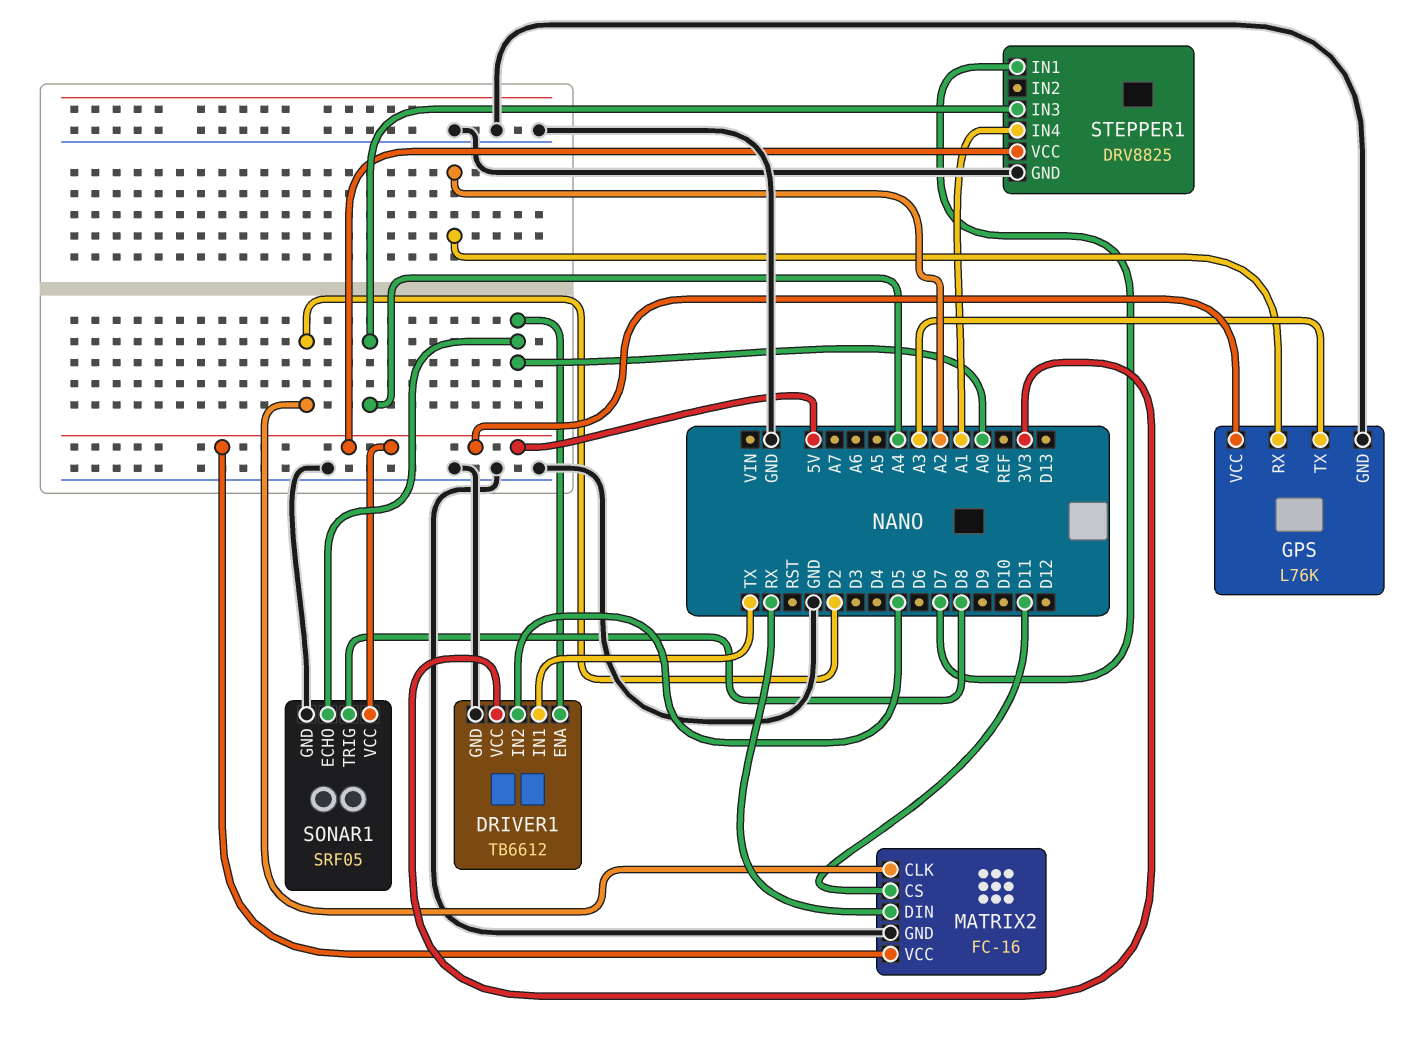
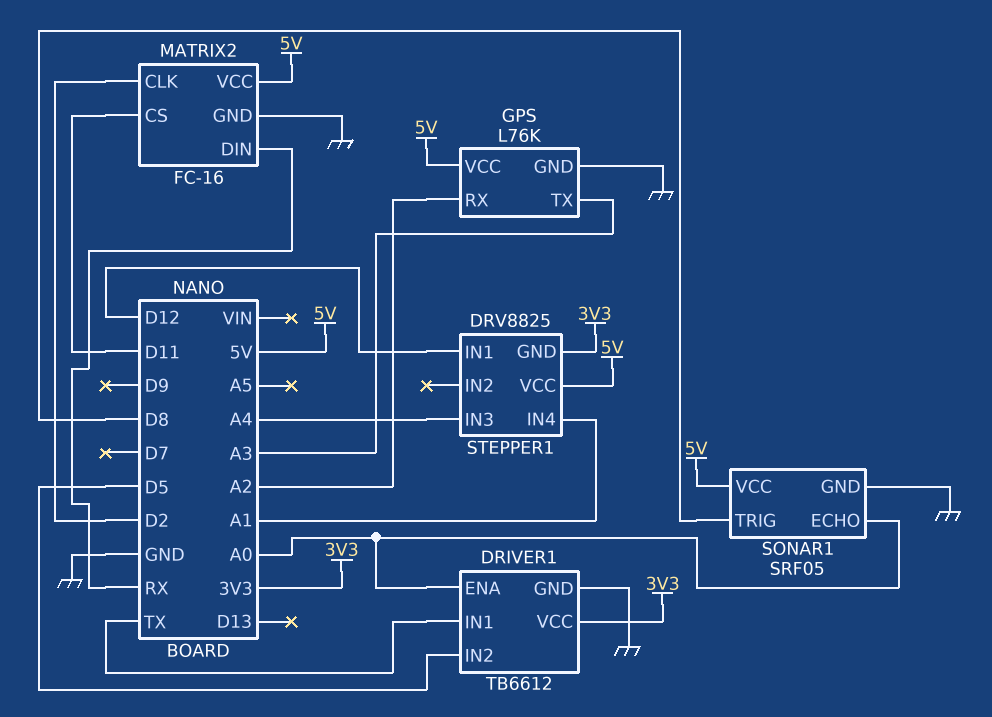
STEPPER1 pin GND: GND -> 3V3
STEPPER1 pin IN1: D7 -> D12

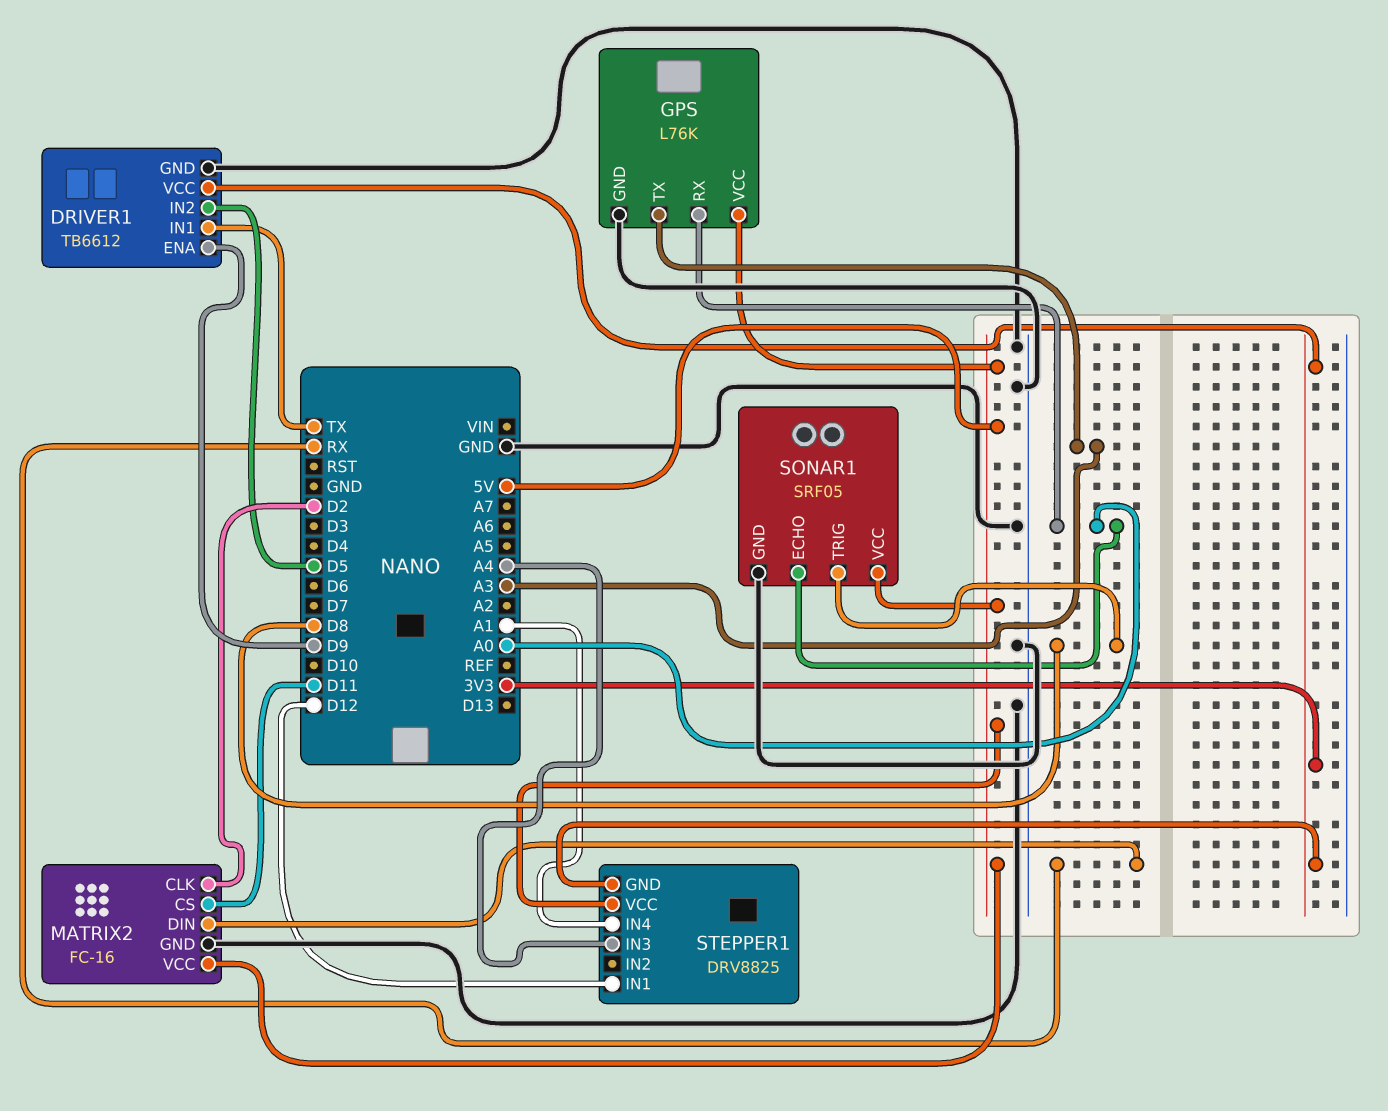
DRIVER1 pin ENA: A0 -> D9
GPS pin RX: A2 -> A0

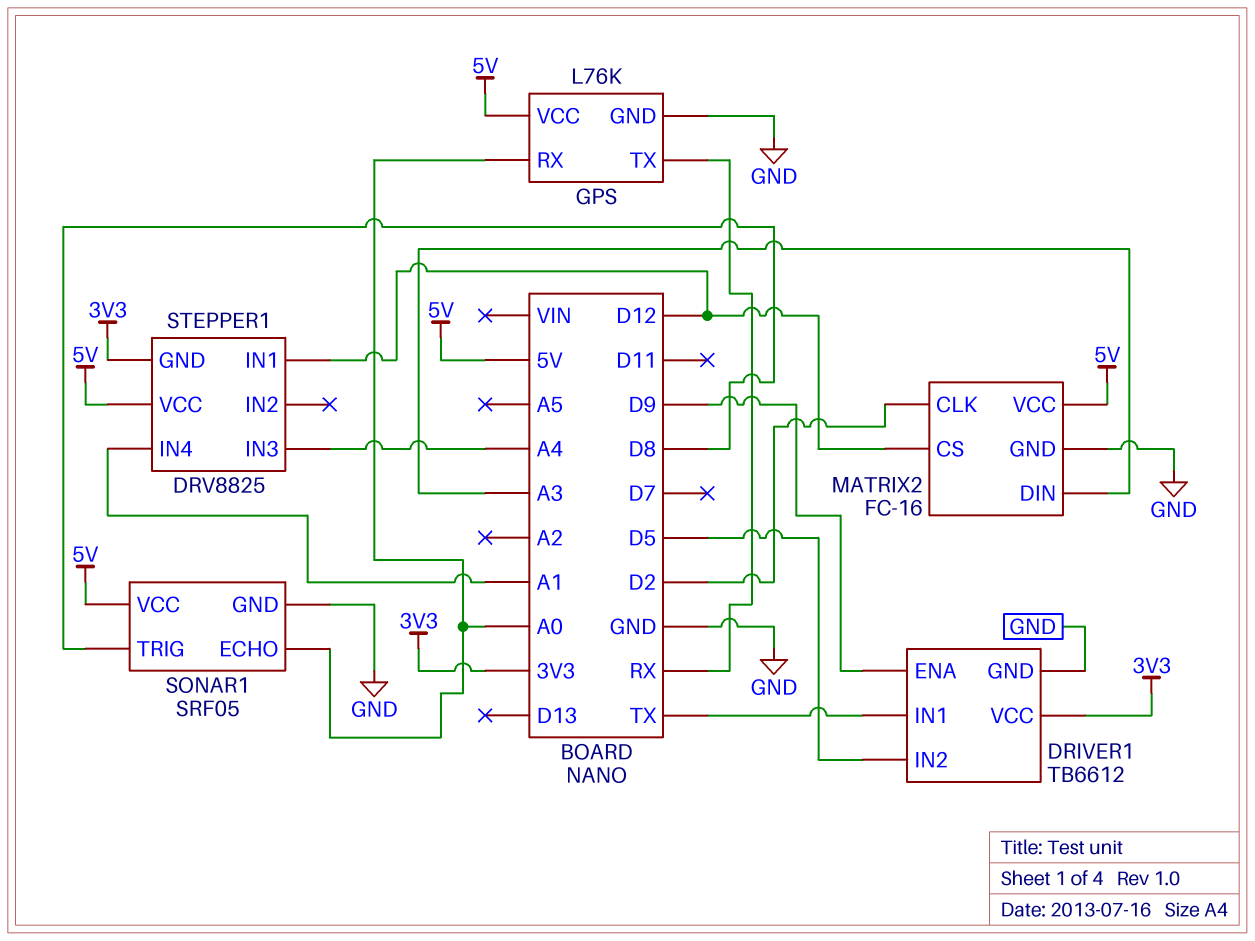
GPS pin TX: A3 -> RX
MATRIX2 pin CS: D11 -> D12
MATRIX2 pin DIN: RX -> A3

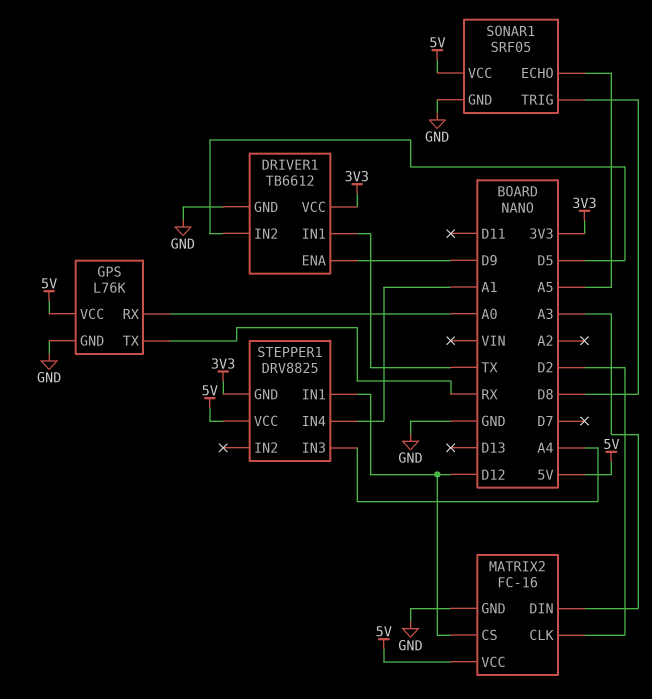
SONAR1 pin ECHO: A0 -> A5

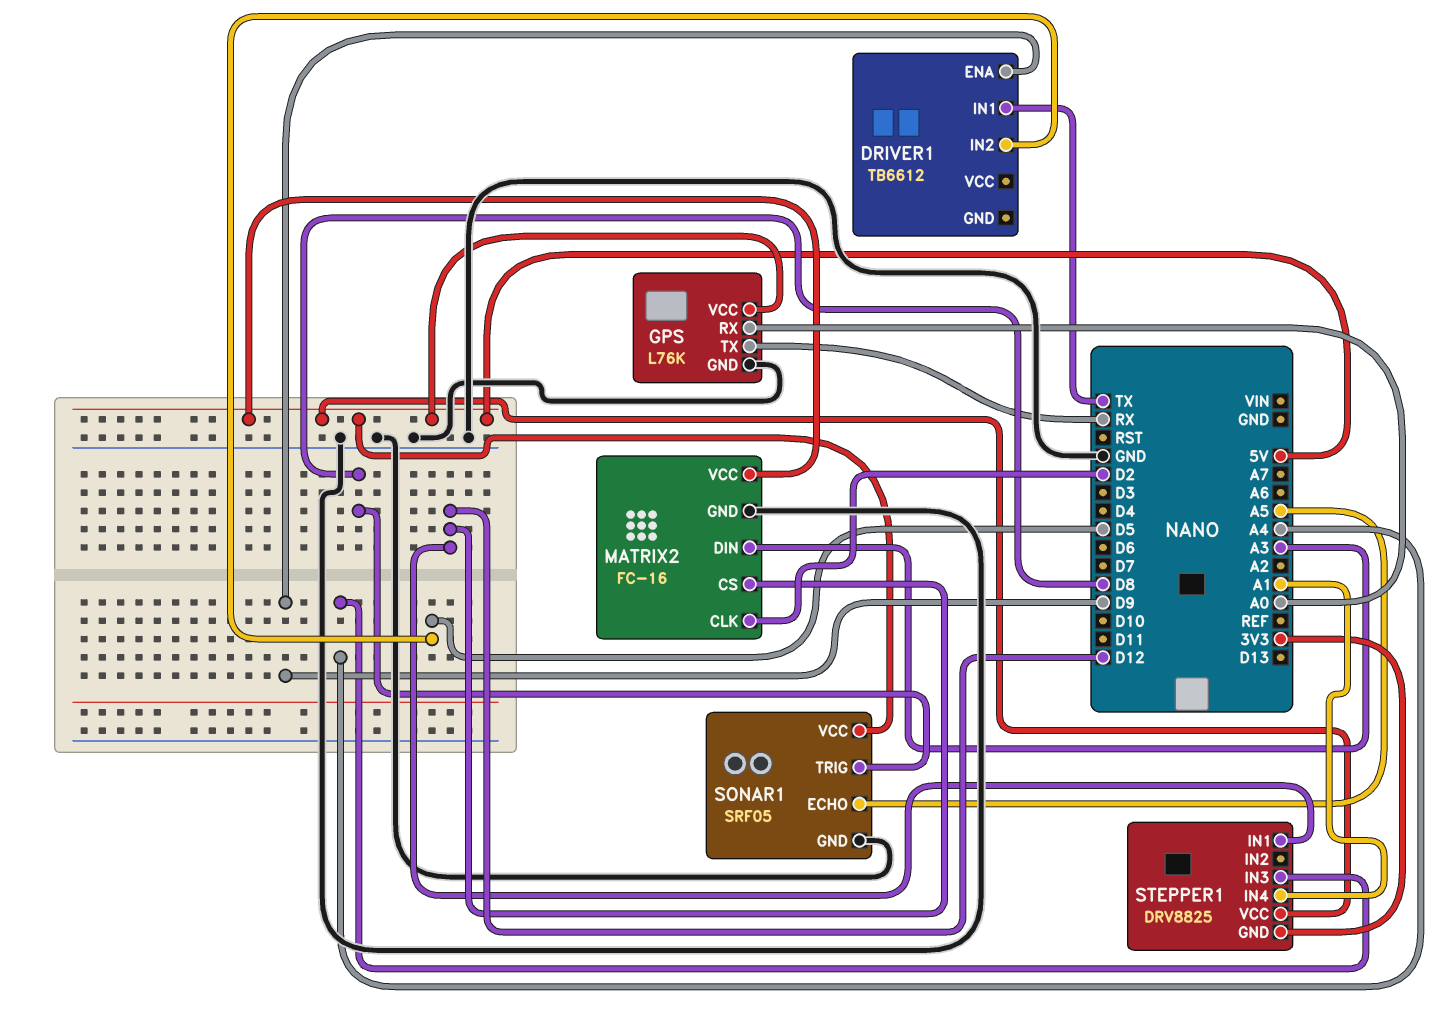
DRIVER1 pin GND: GND -> none
DRIVER1 pin VCC: 3V3 -> none

